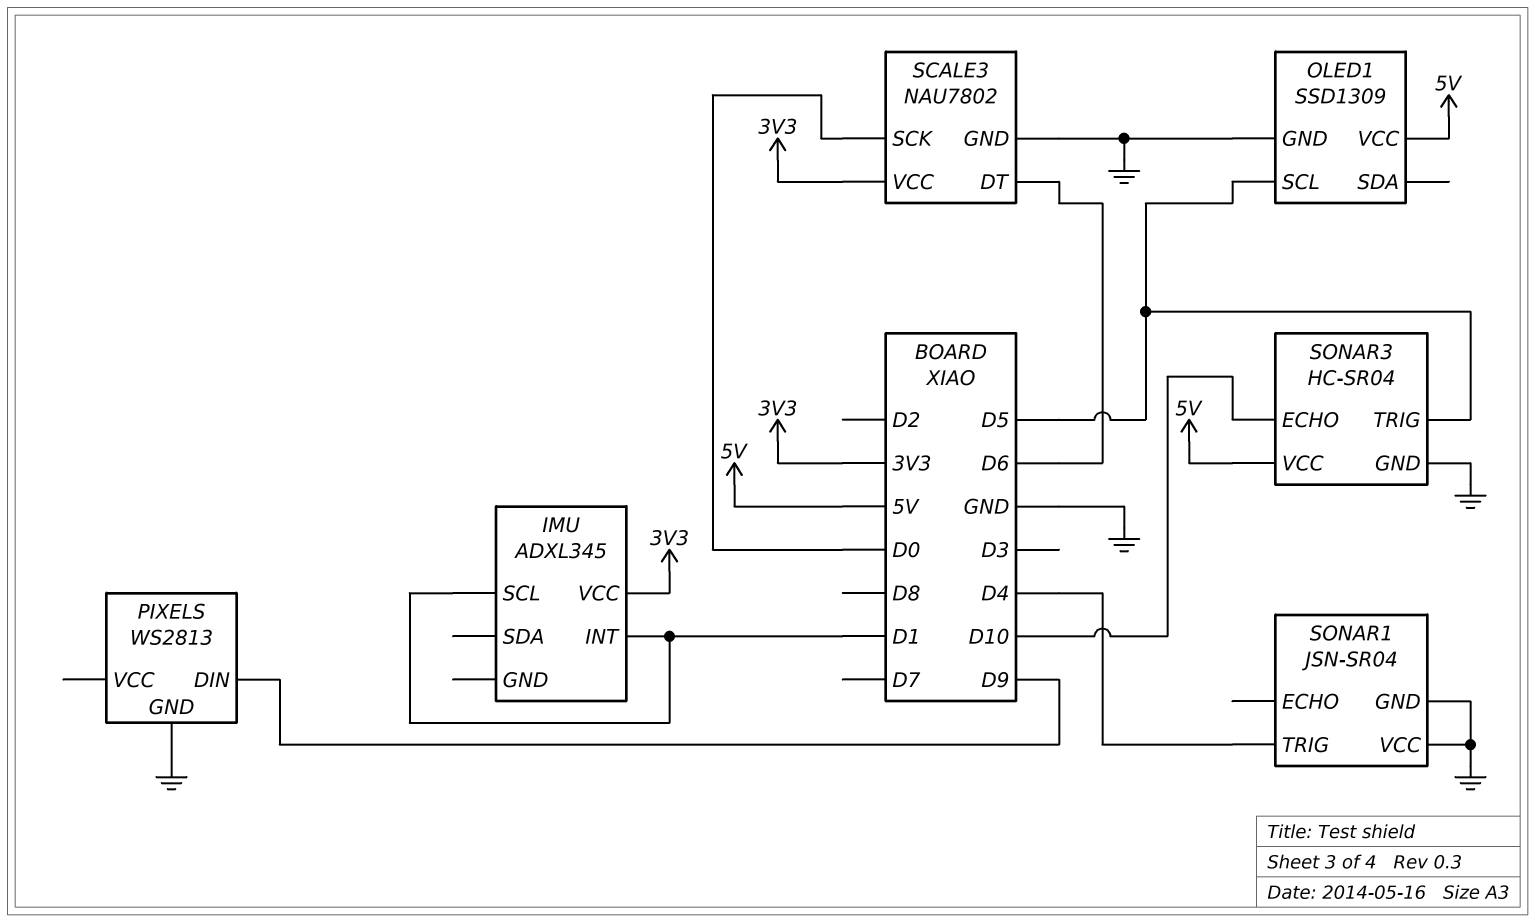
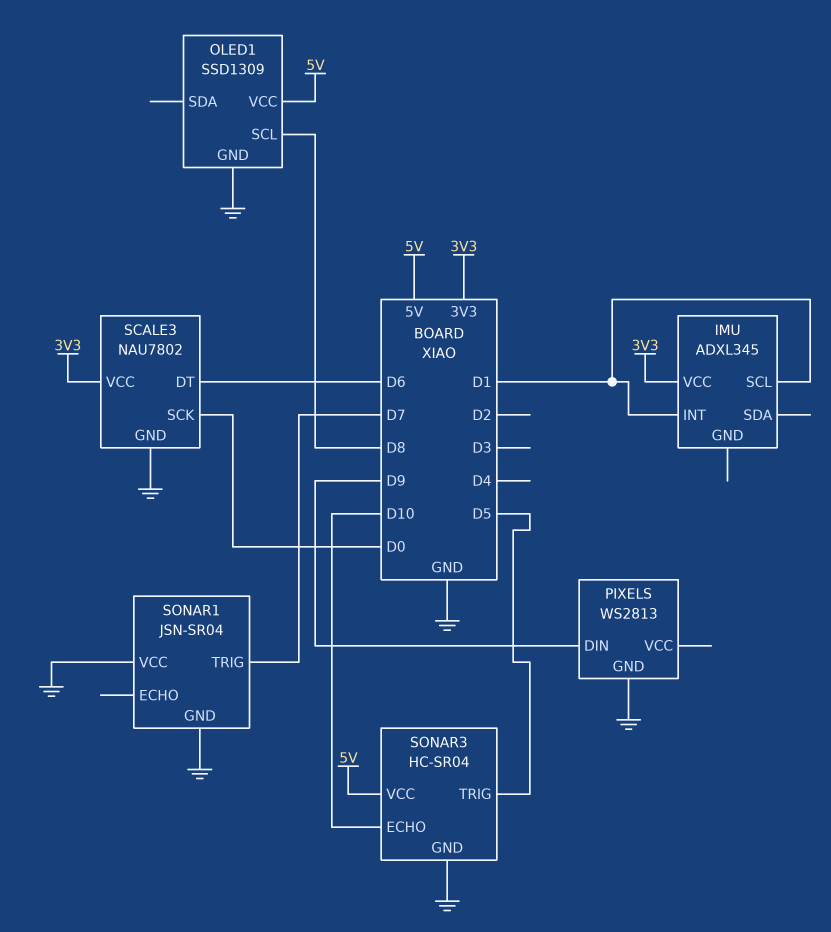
OLED1 pin SCL: D5 -> D8
SONAR1 pin TRIG: D4 -> D7

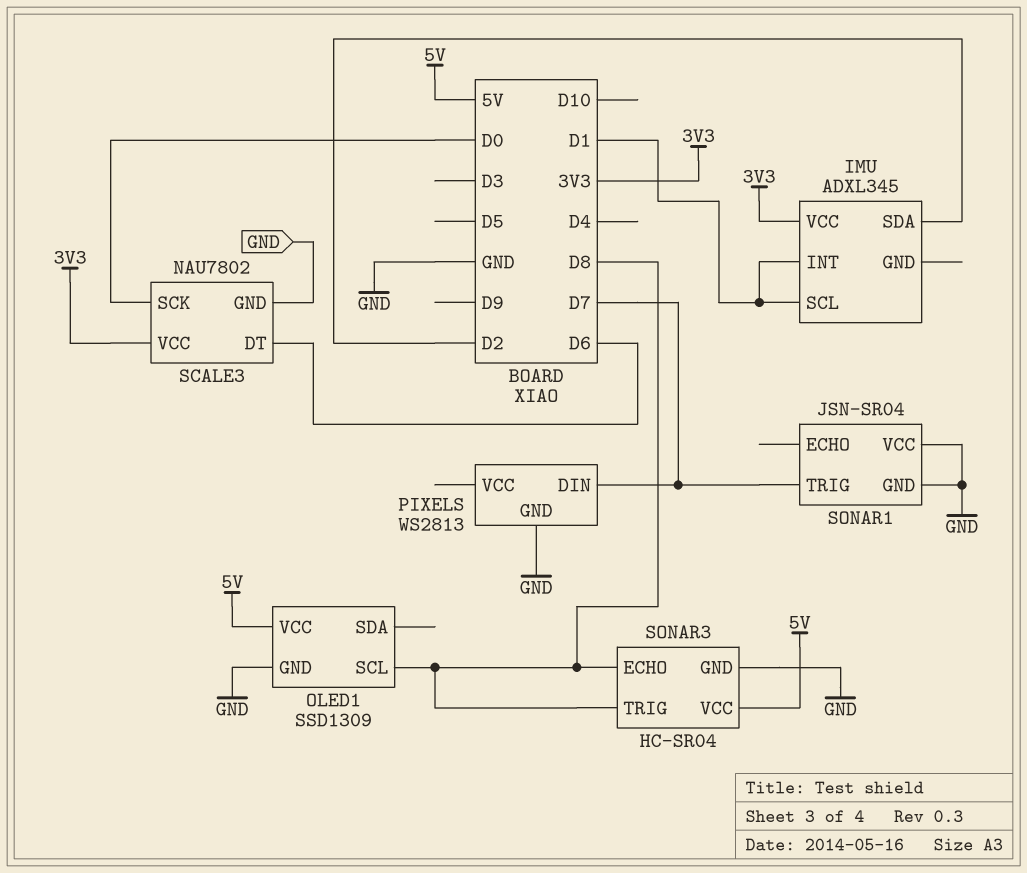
IMU pin SDA: none -> D2
PIXELS pin DIN: D9 -> D7
SONAR3 pin ECHO: D10 -> D8
SONAR3 pin TRIG: D5 -> D8

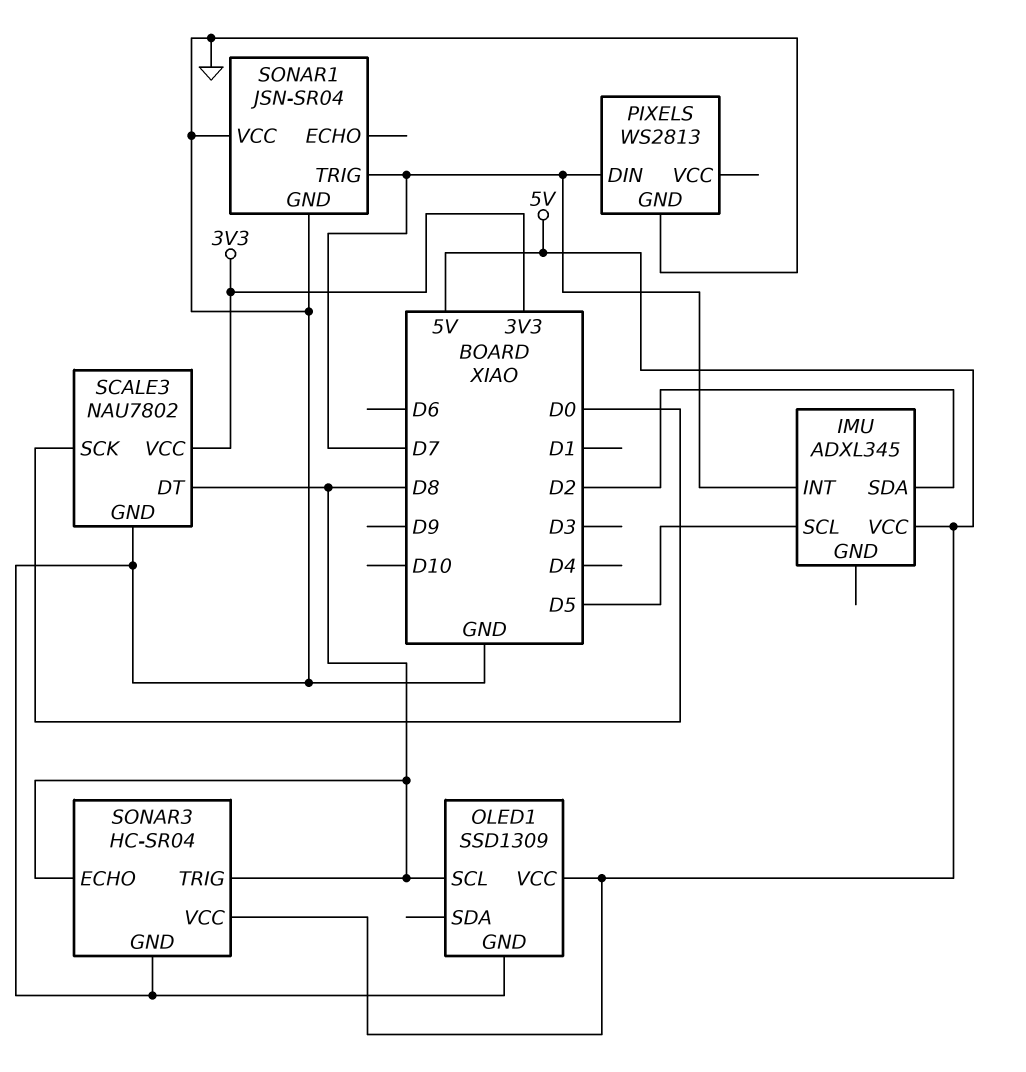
IMU pin INT: D1 -> D7
IMU pin SCL: D1 -> D5
IMU pin VCC: 3V3 -> 5V
SCALE3 pin DT: D6 -> D8

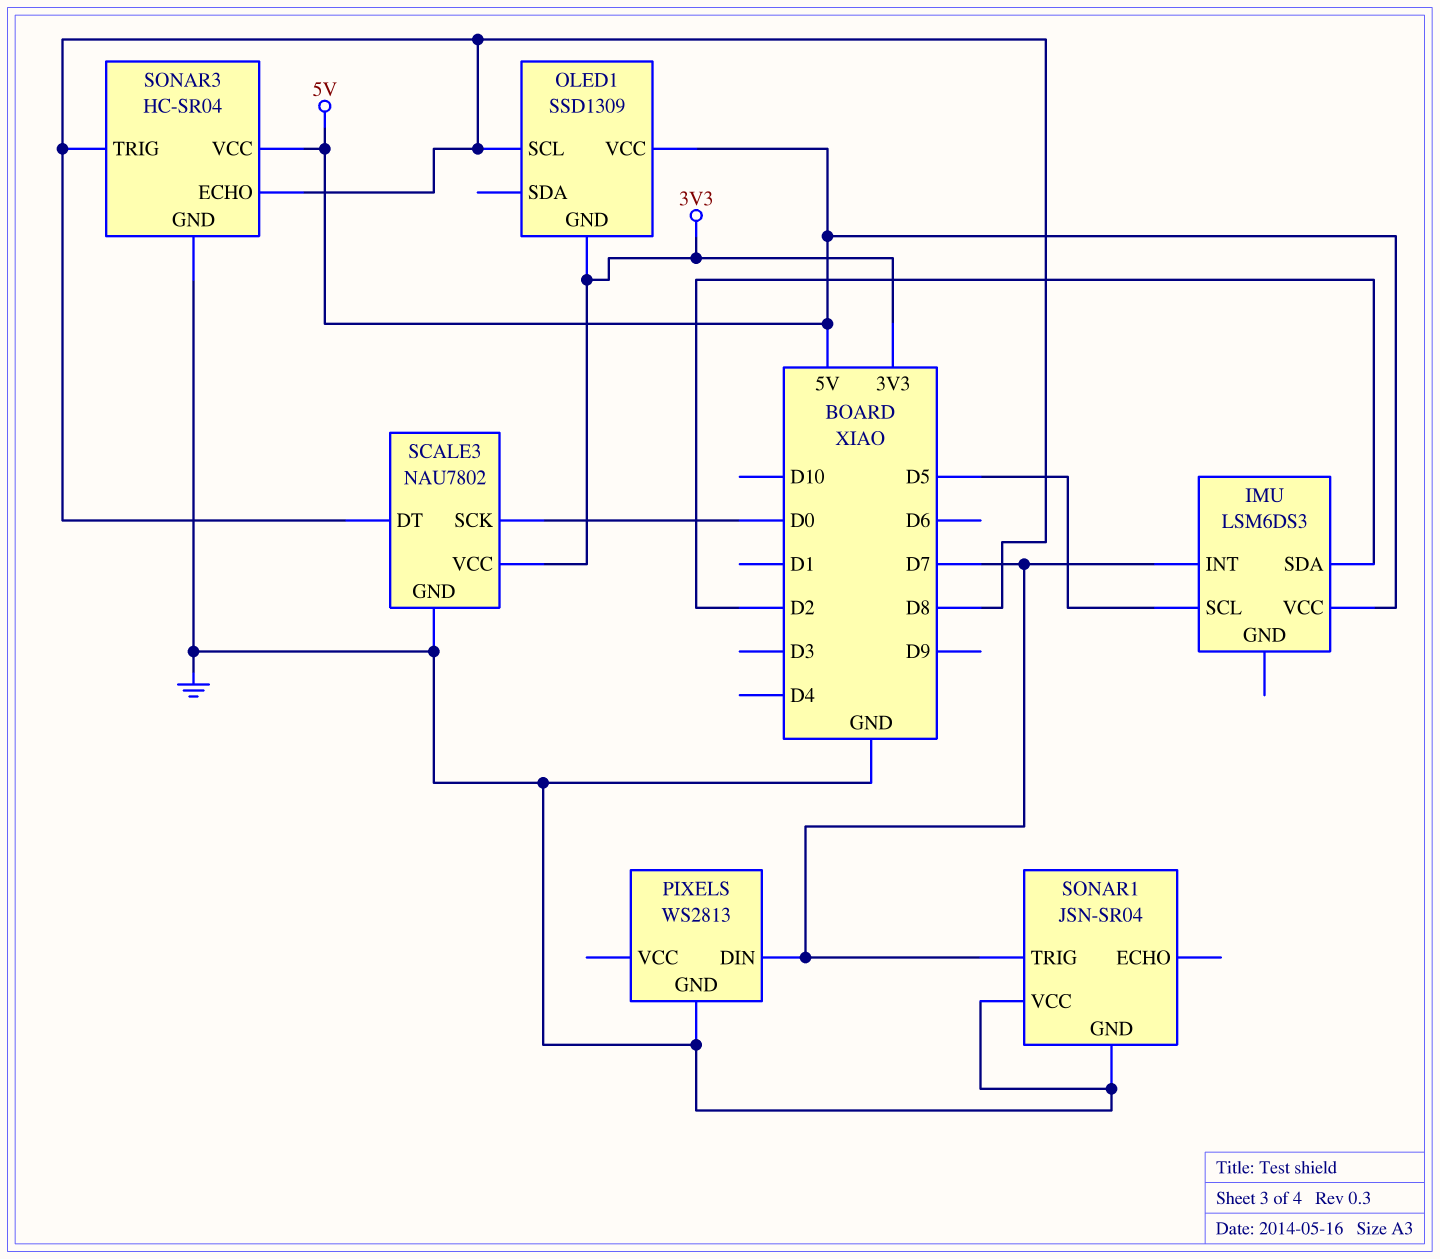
IMU: ADXL345 -> LSM6DS3
OLED1 pin GND: GND -> 3V3

